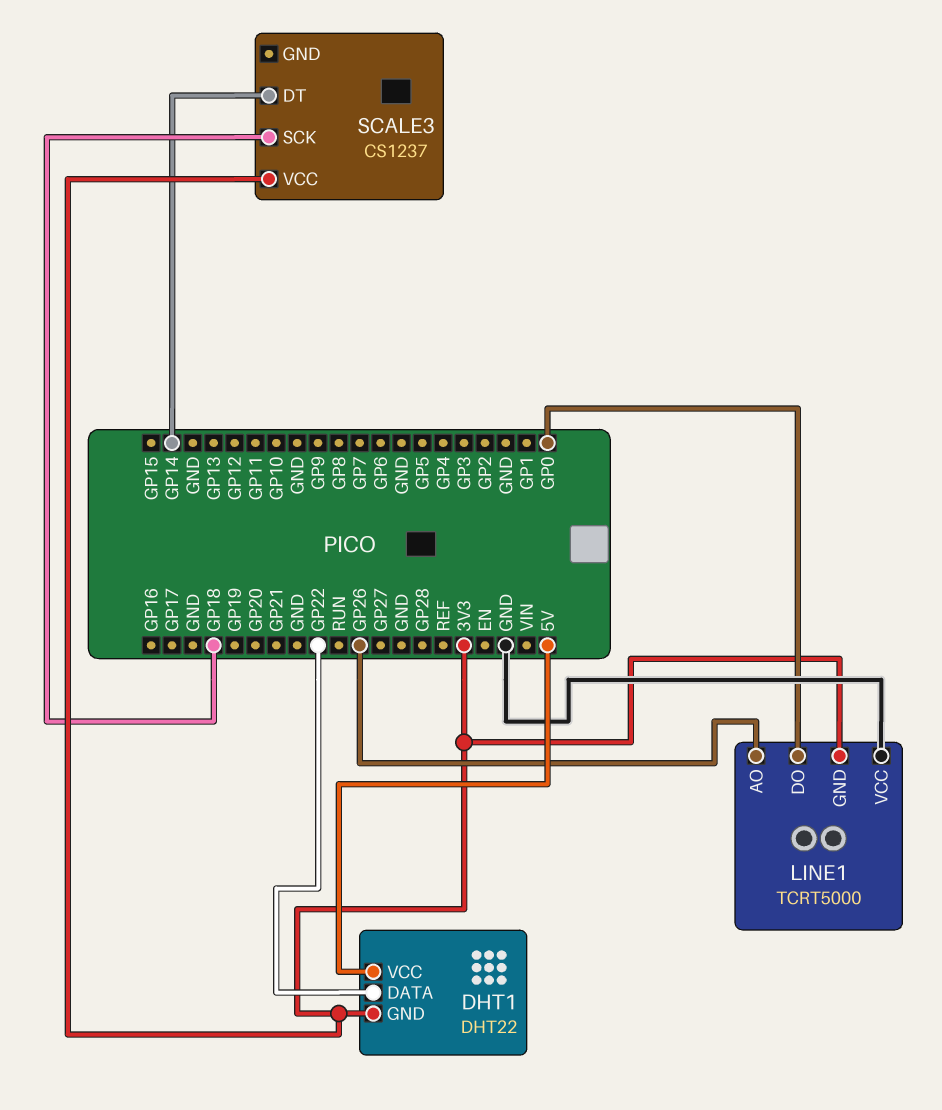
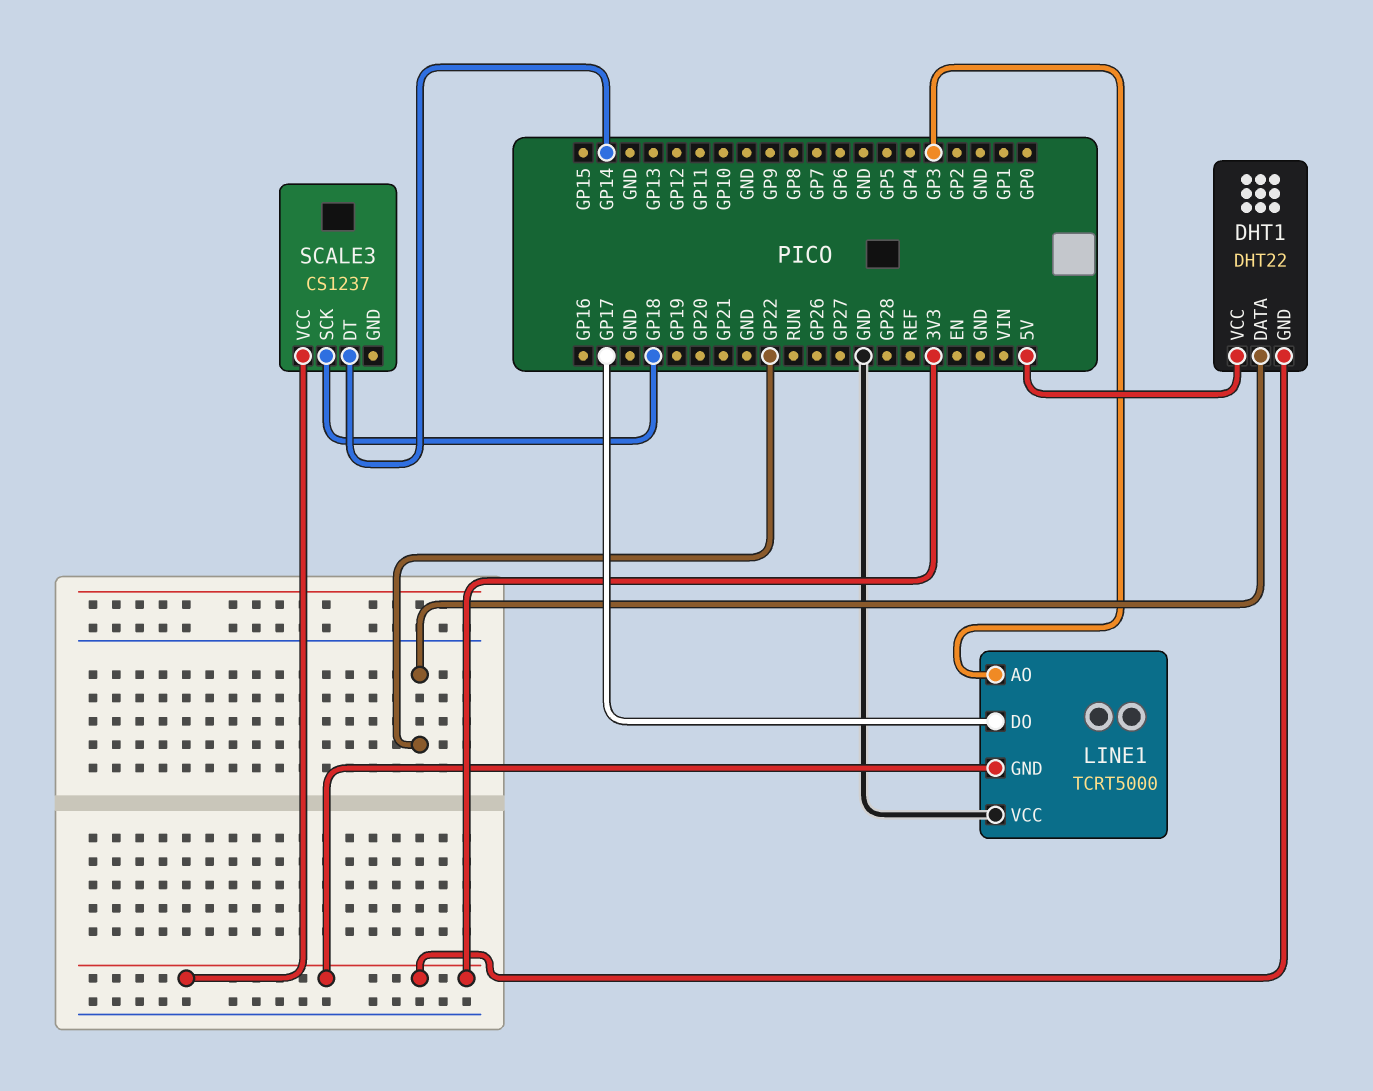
LINE1 pin AO: GP26 -> GP3
LINE1 pin DO: GP0 -> GP17

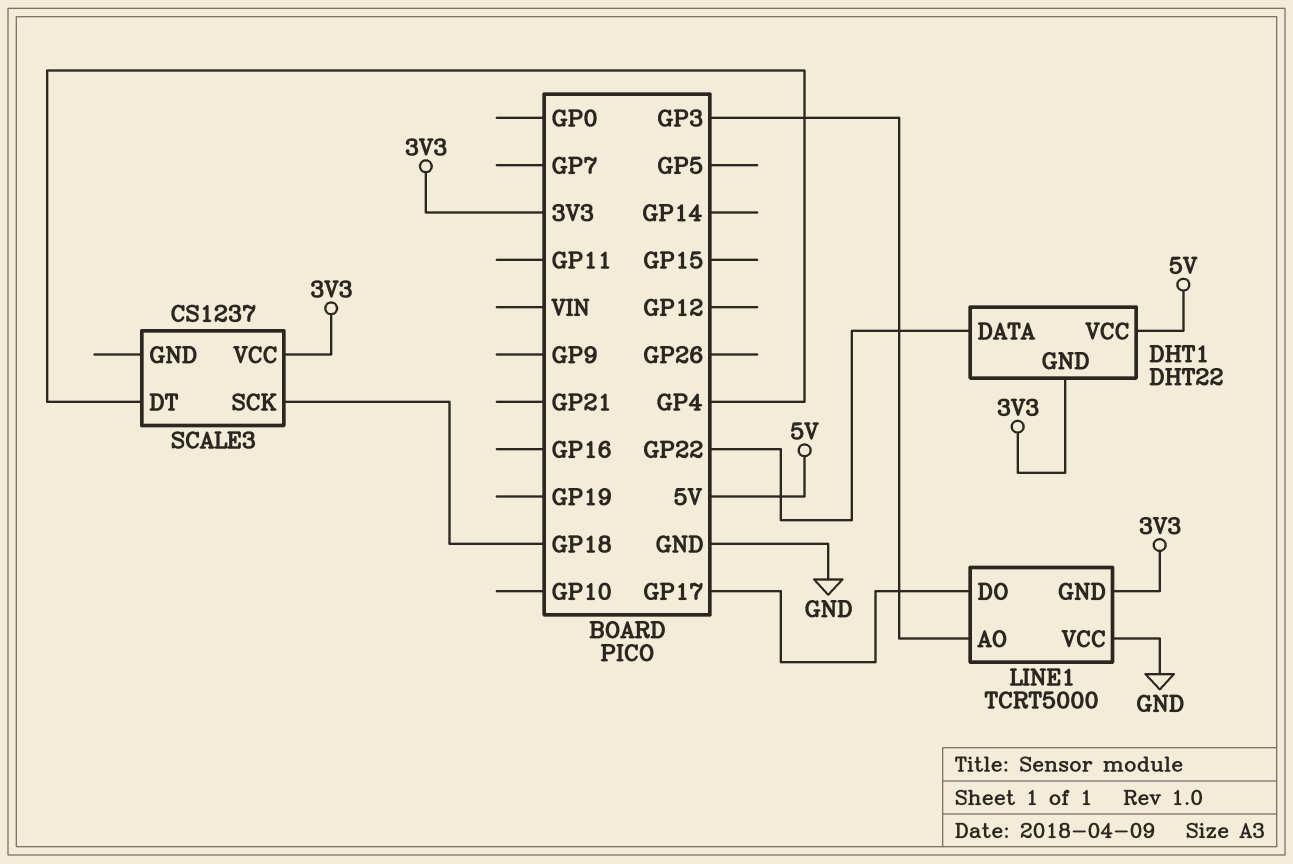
SCALE3 pin DT: GP14 -> GP4

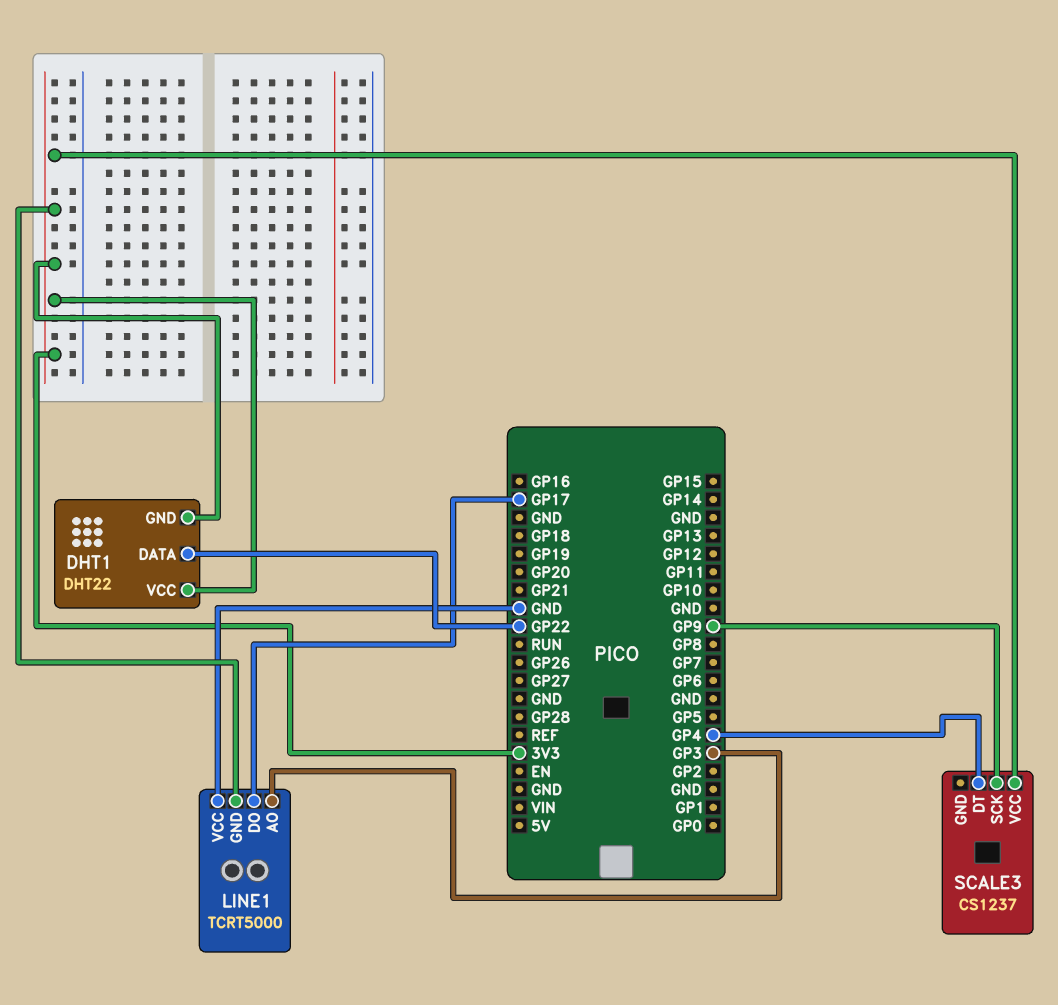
DHT1 pin VCC: 5V -> 3V3
SCALE3 pin SCK: GP18 -> GP9

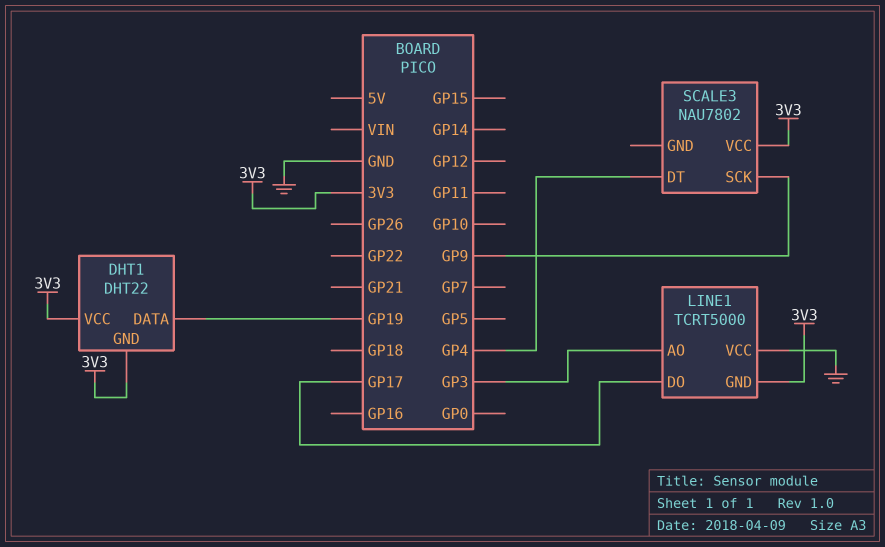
DHT1 pin DATA: GP22 -> GP19
SCALE3: CS1237 -> NAU7802

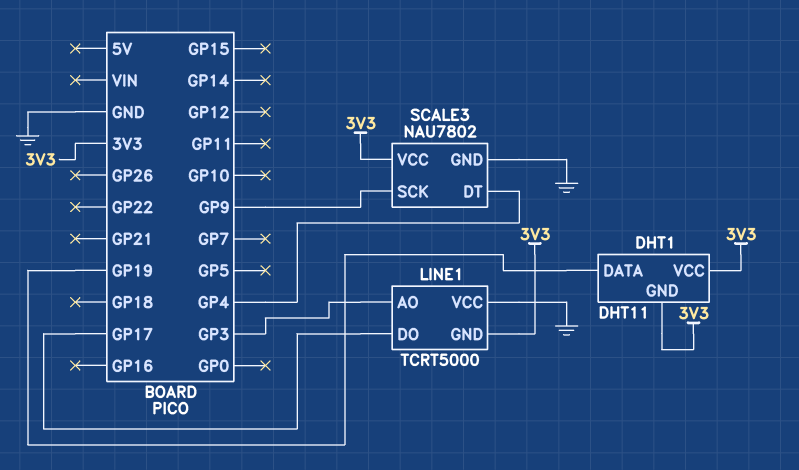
DHT1: DHT22 -> DHT11
SCALE3 pin GND: none -> GND

